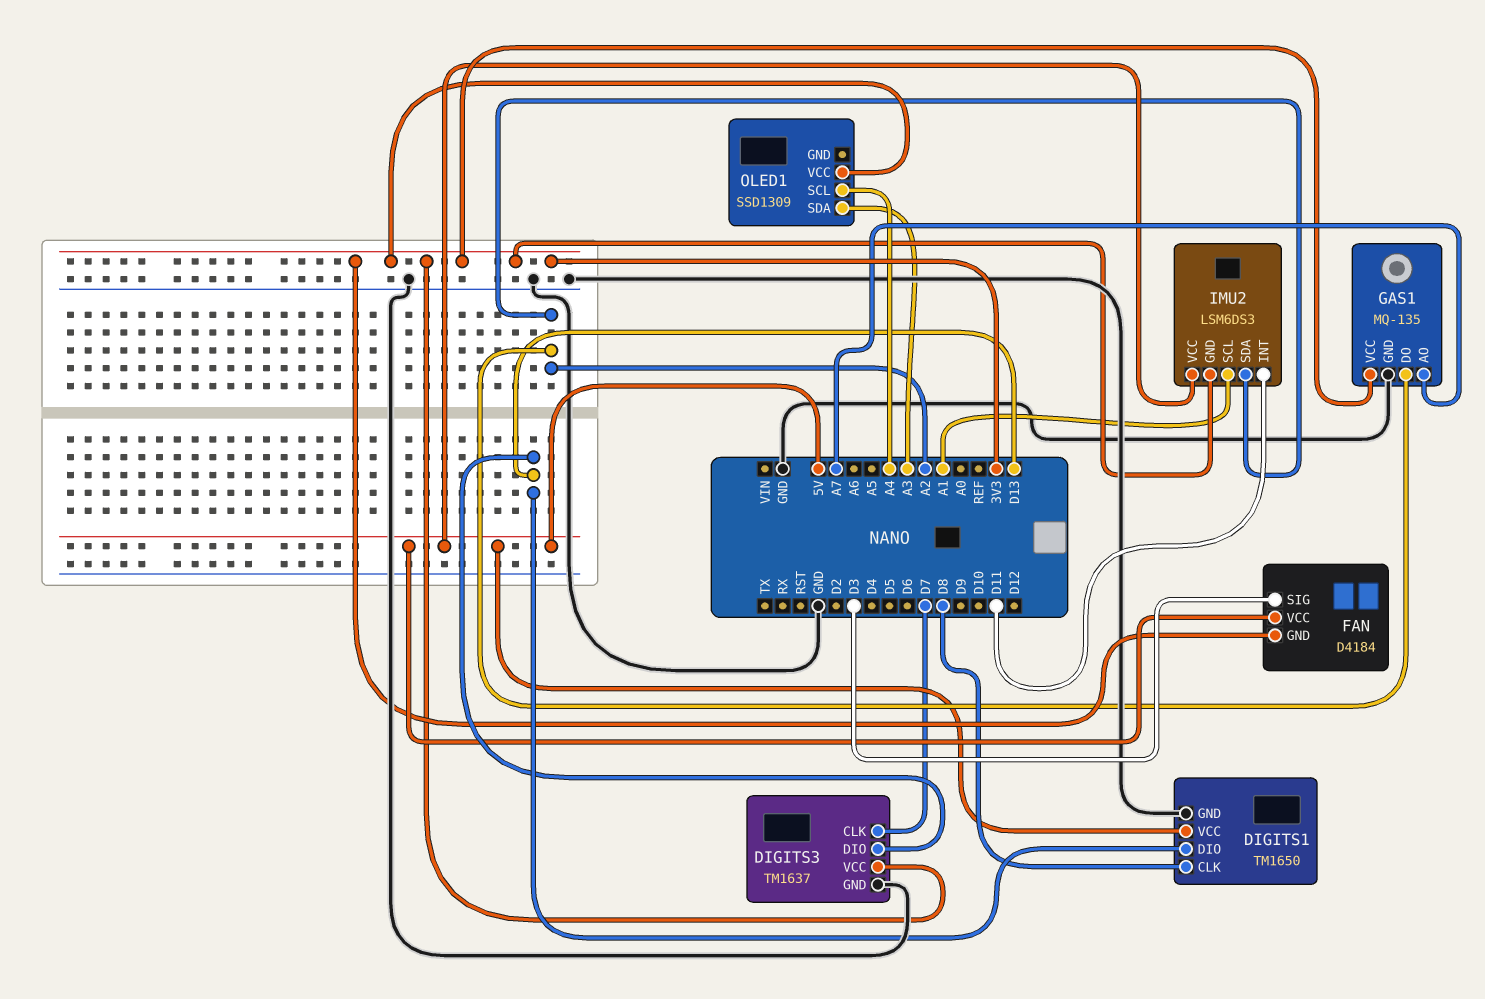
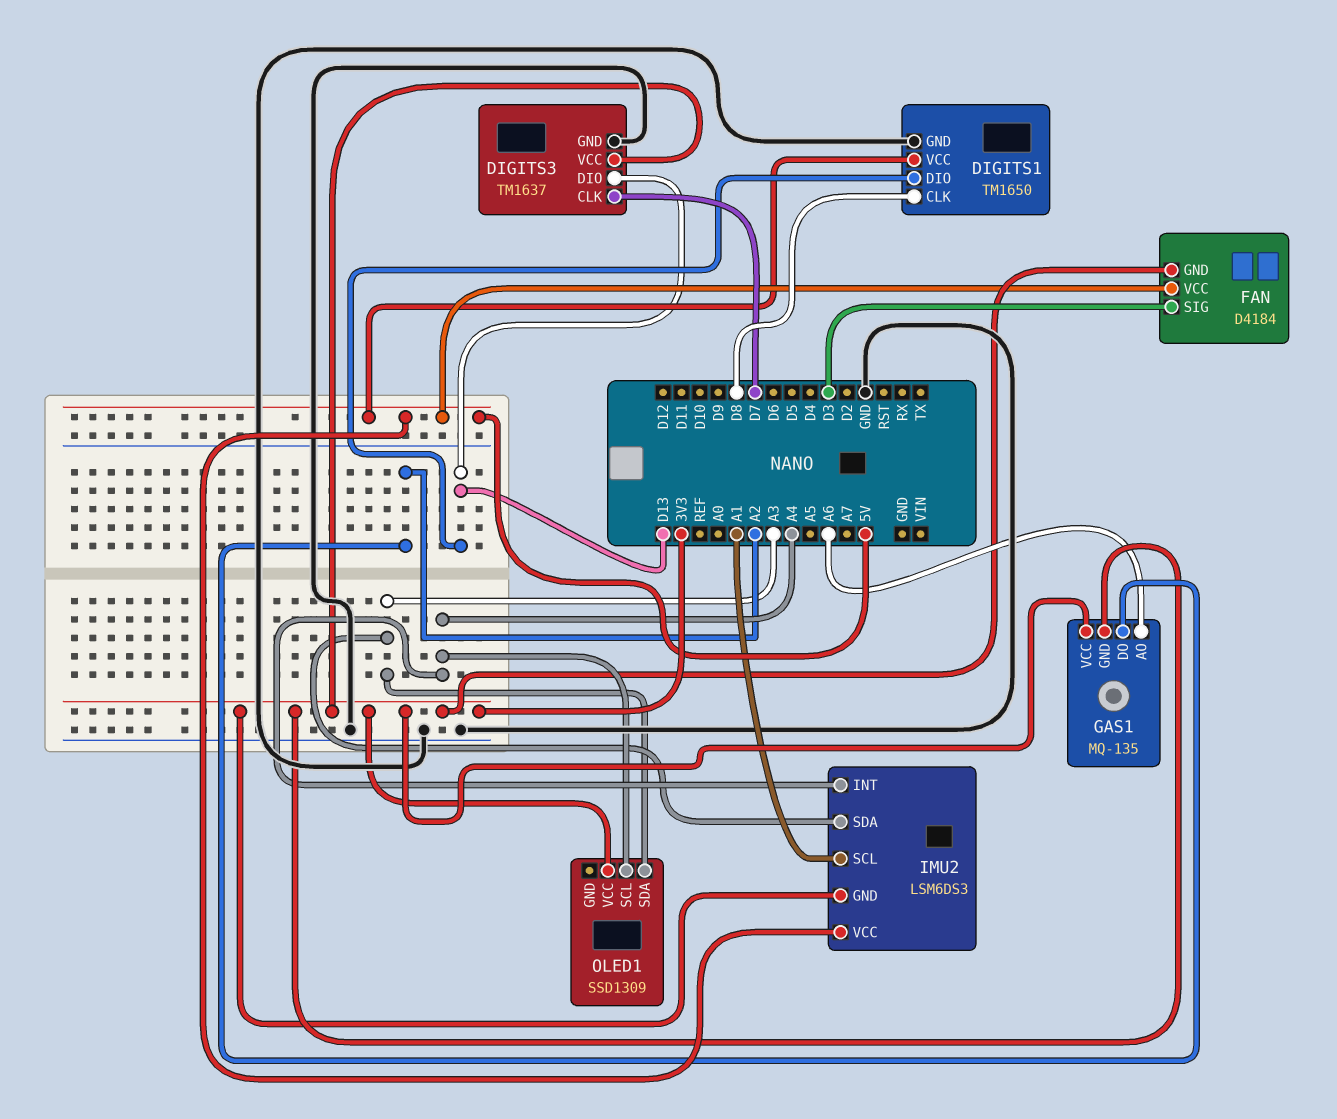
GAS1 pin AO: A7 -> A6
GAS1 pin GND: GND -> 3V3
IMU2 pin INT: D11 -> A4
IMU2 pin SDA: A2 -> A3

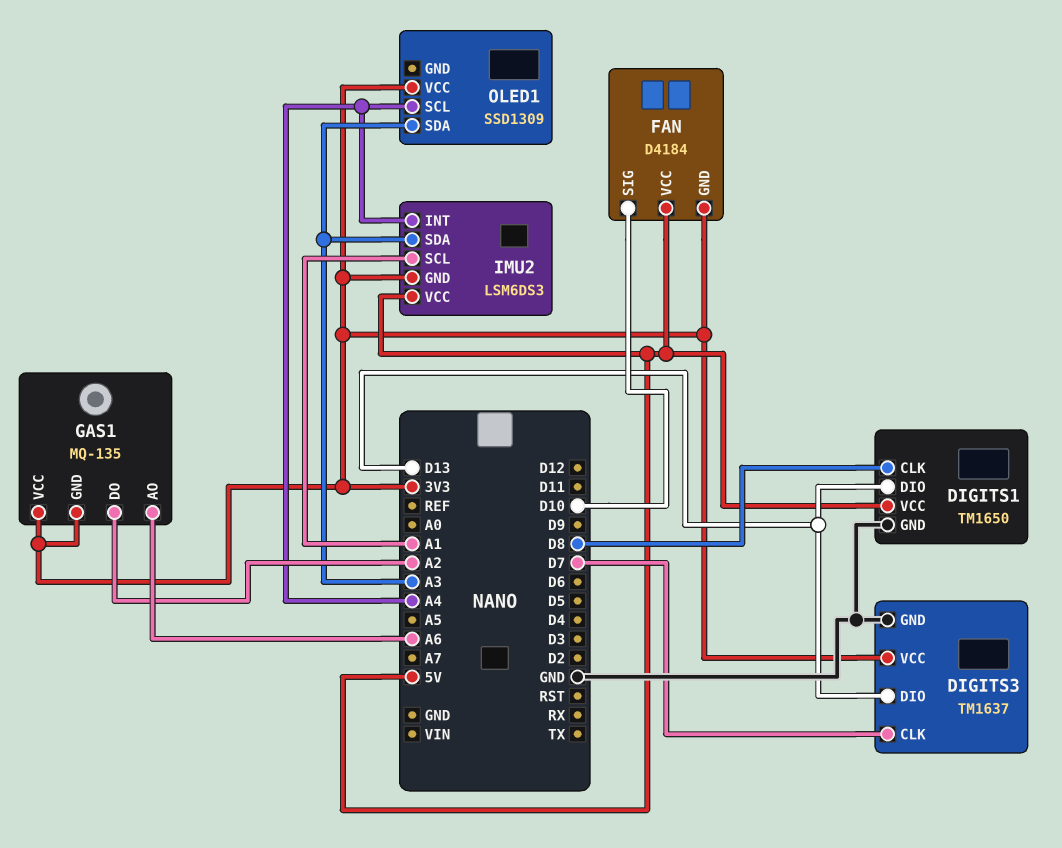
FAN pin SIG: D3 -> D10

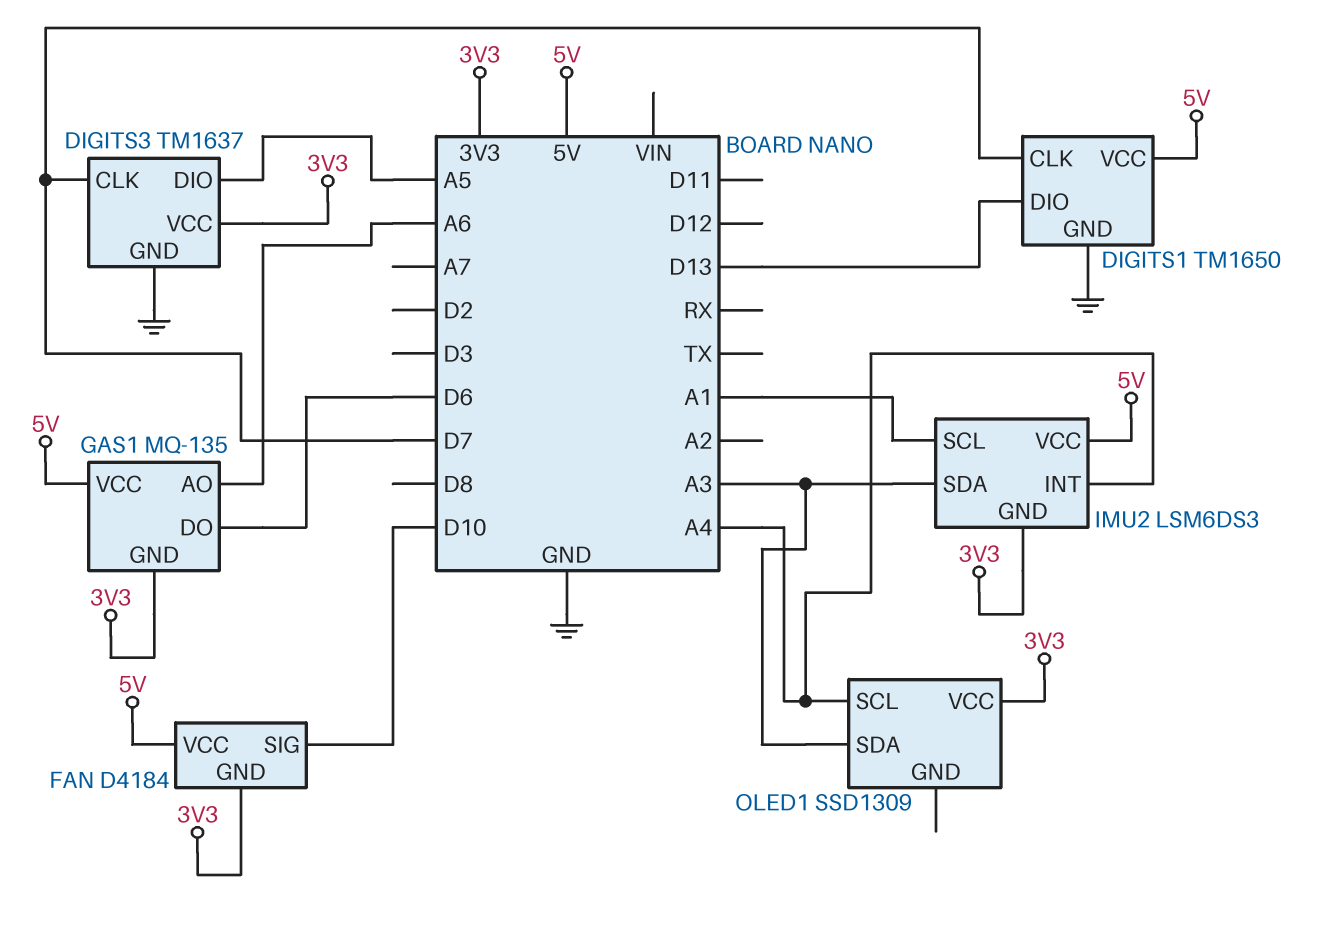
DIGITS1 pin CLK: D8 -> D7
DIGITS3 pin DIO: D13 -> A5
GAS1 pin DO: A2 -> D6
GAS1 pin VCC: 3V3 -> 5V

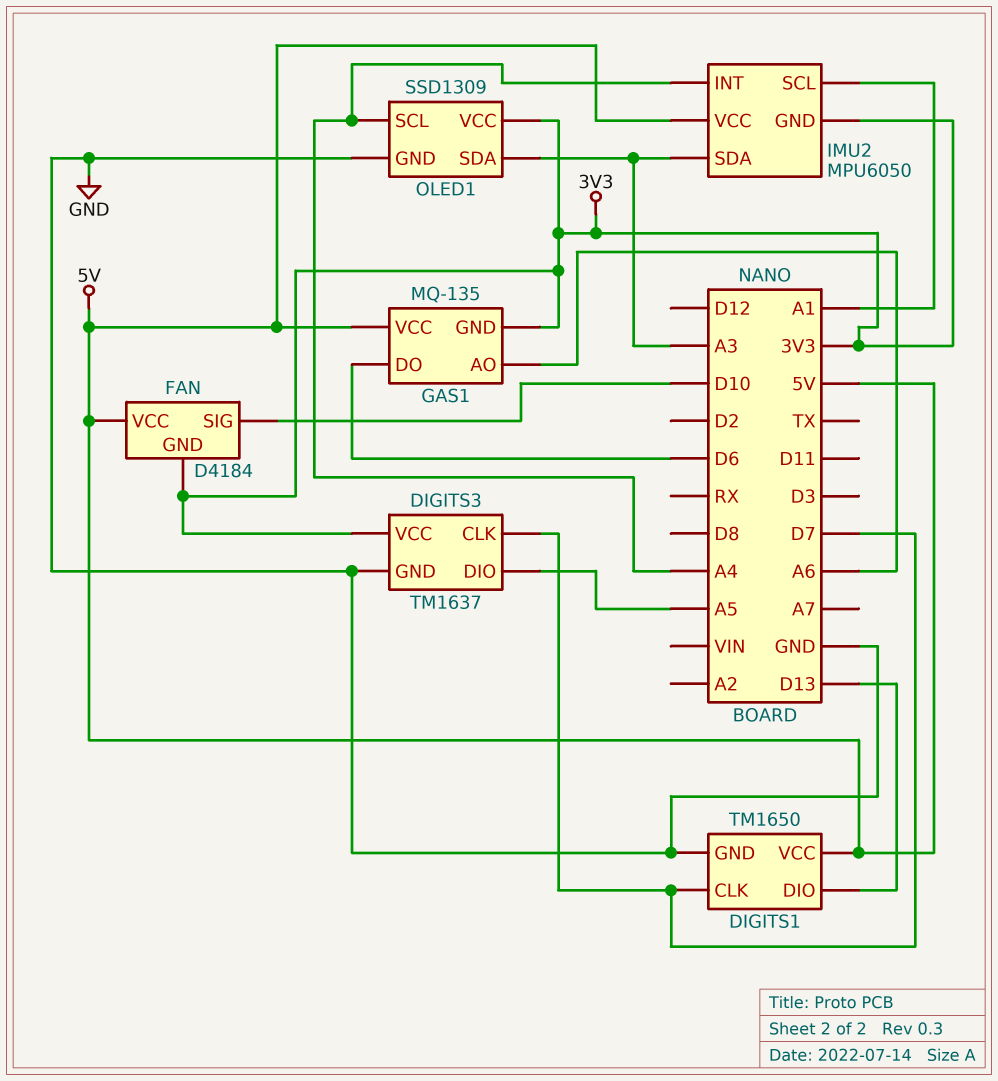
IMU2: LSM6DS3 -> MPU6050
OLED1 pin GND: none -> GND

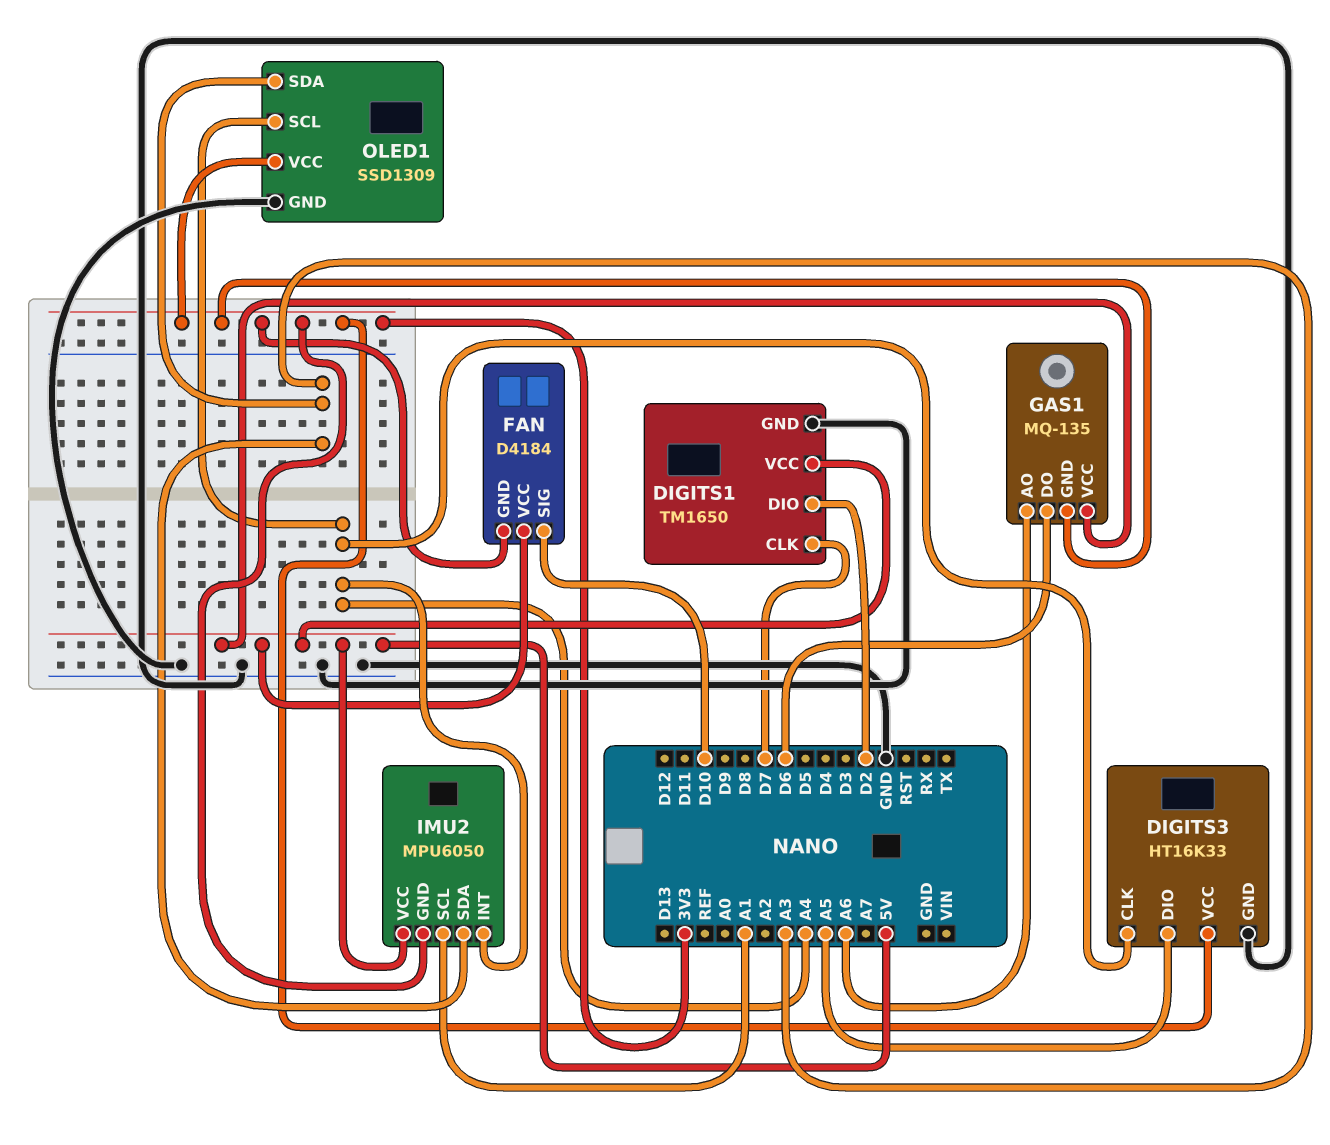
DIGITS1 pin DIO: D13 -> D2
DIGITS3: TM1637 -> HT16K33
DIGITS3 pin CLK: D7 -> A4

